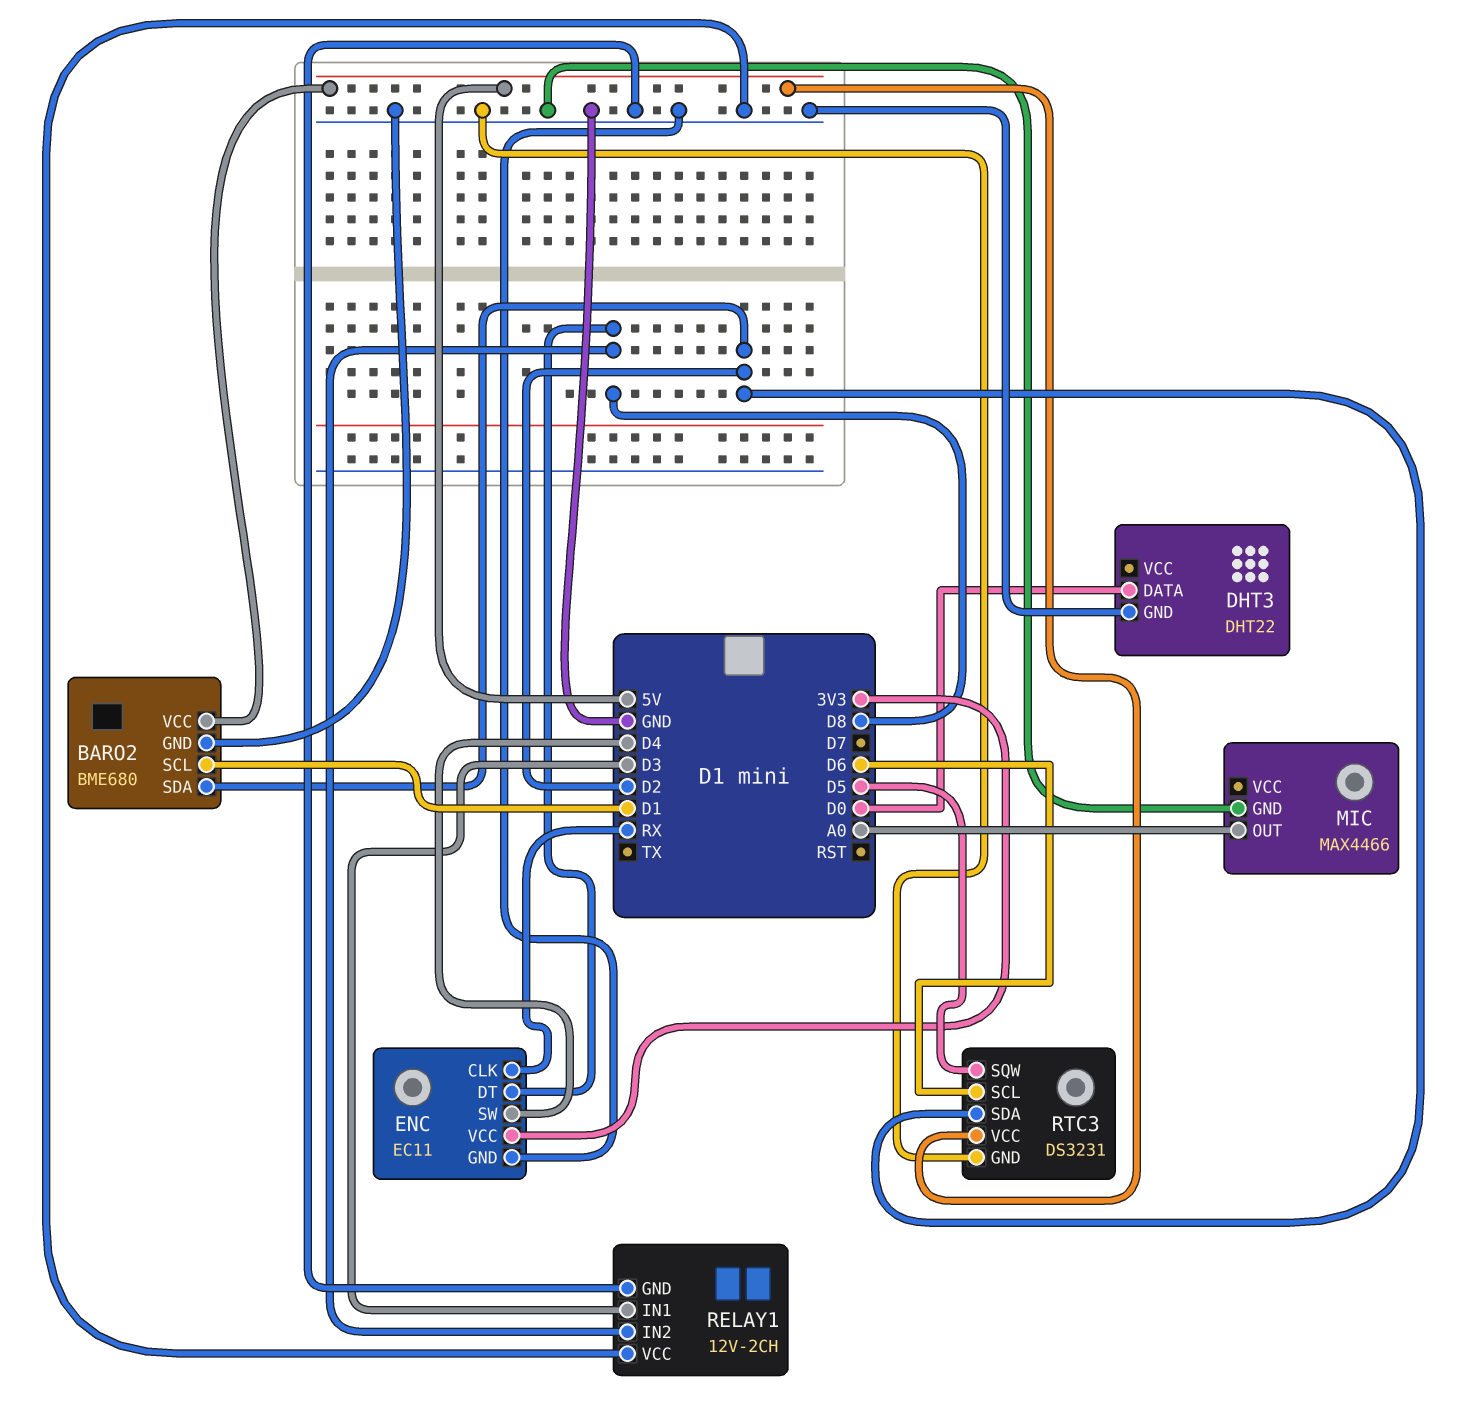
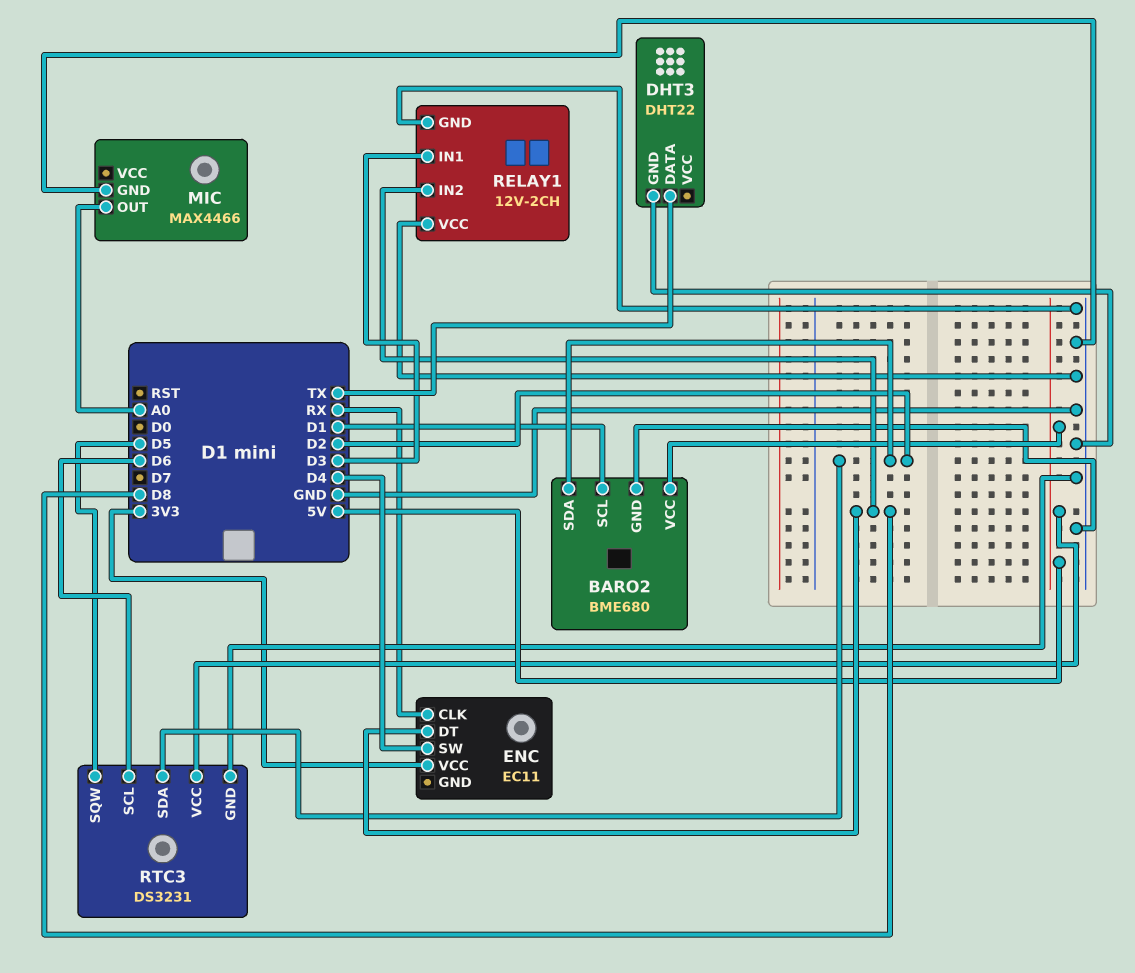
DHT3 pin DATA: D0 -> TX
ENC pin GND: GND -> none

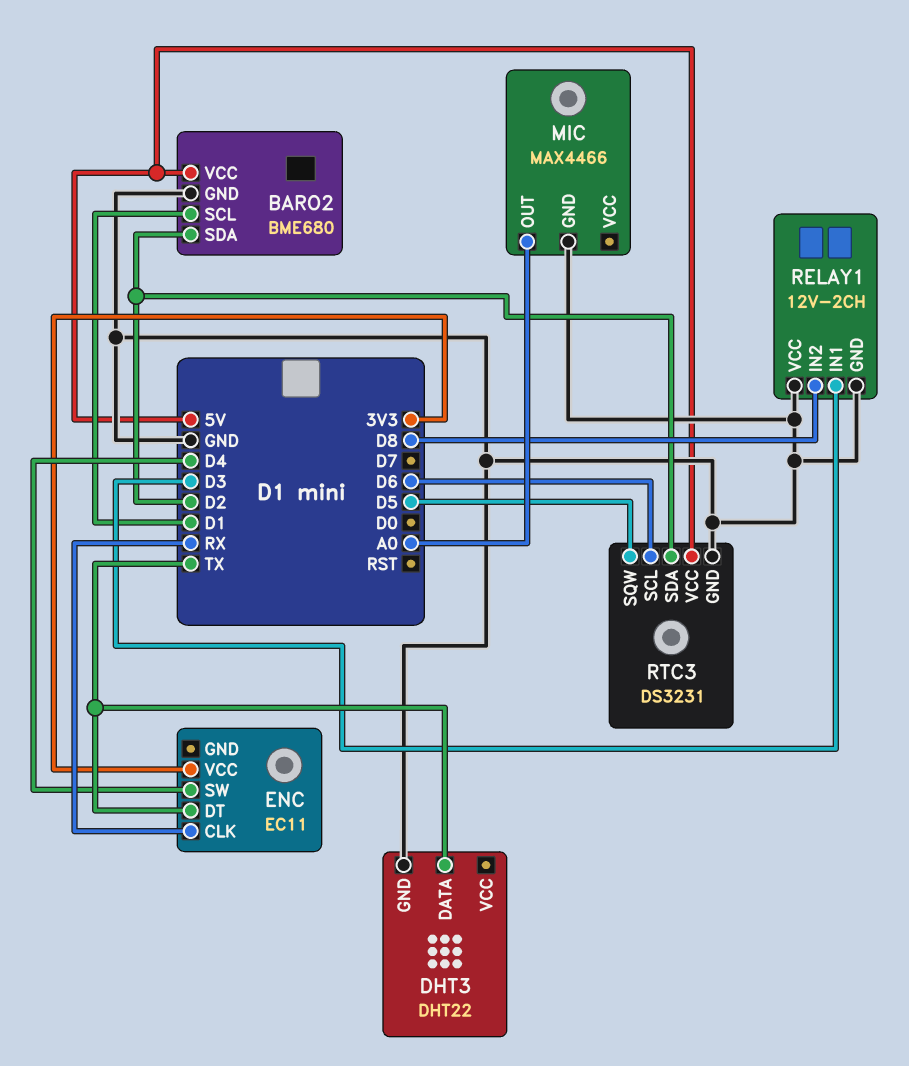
ENC pin DT: D8 -> TX

